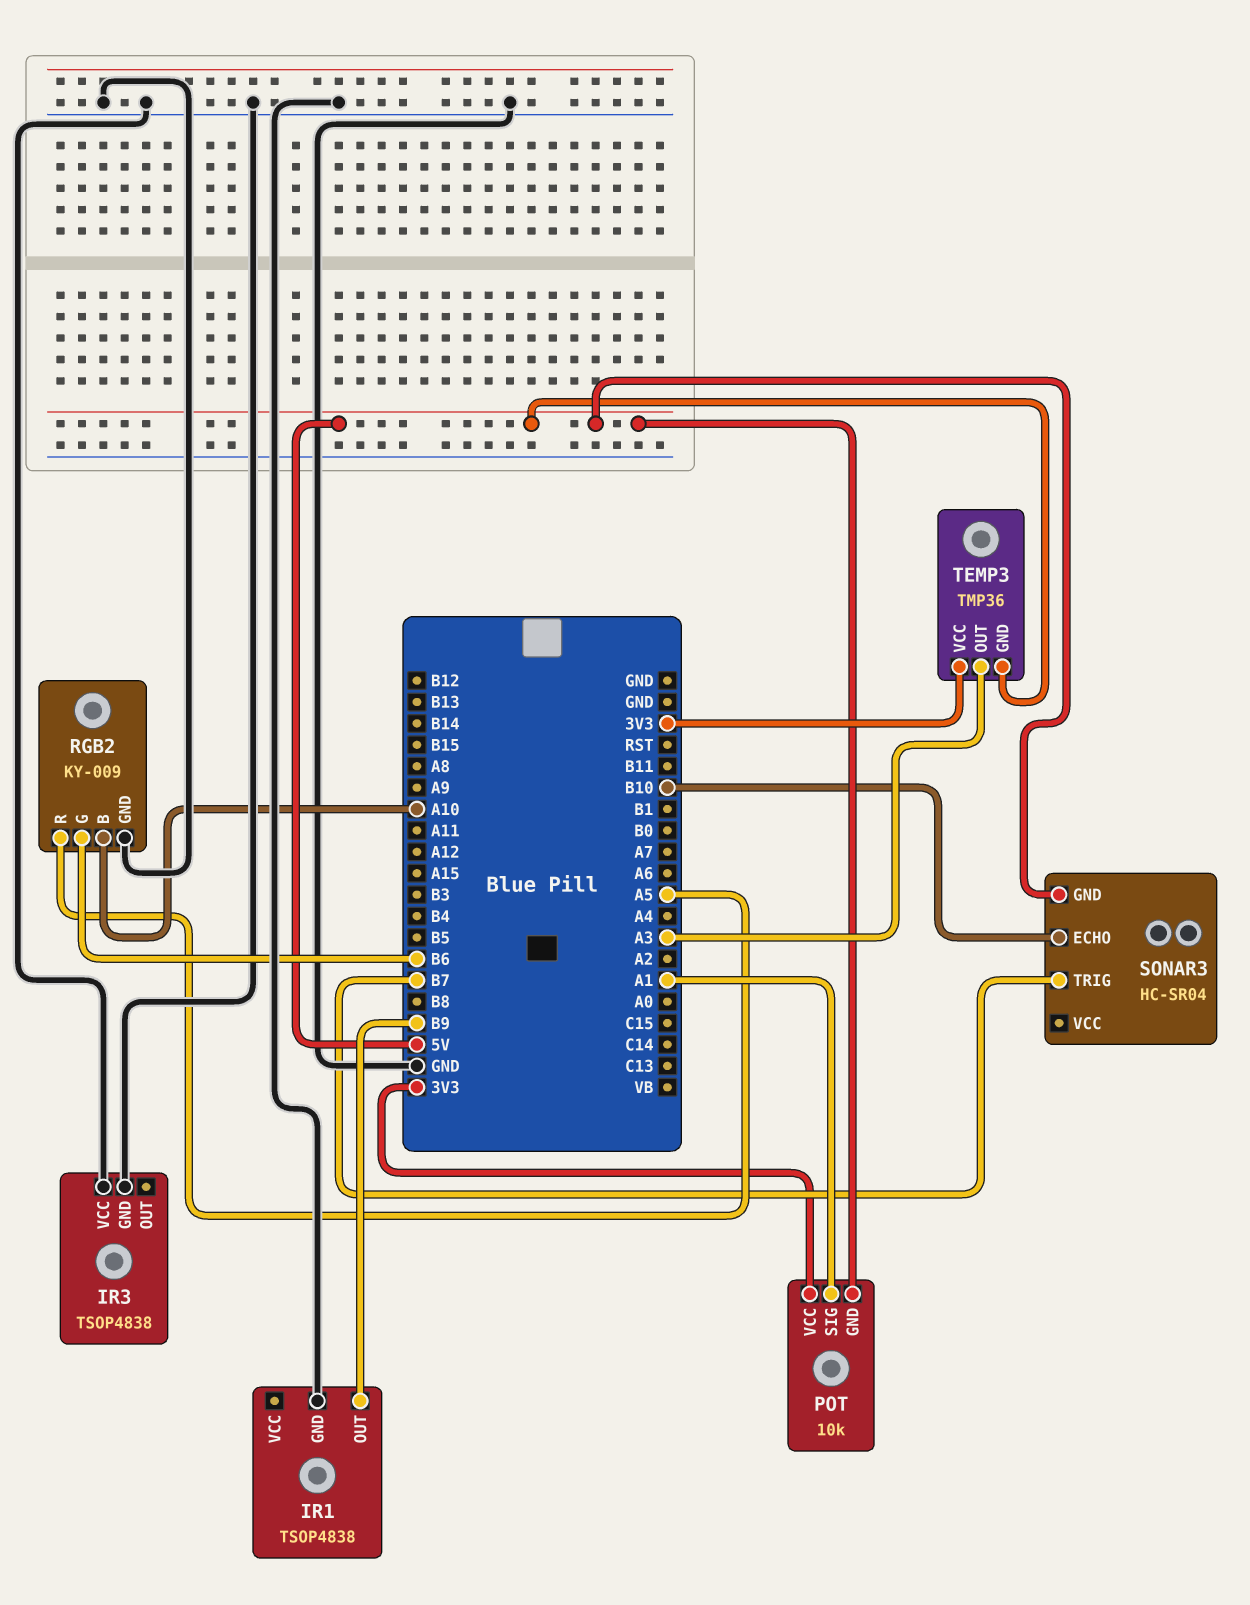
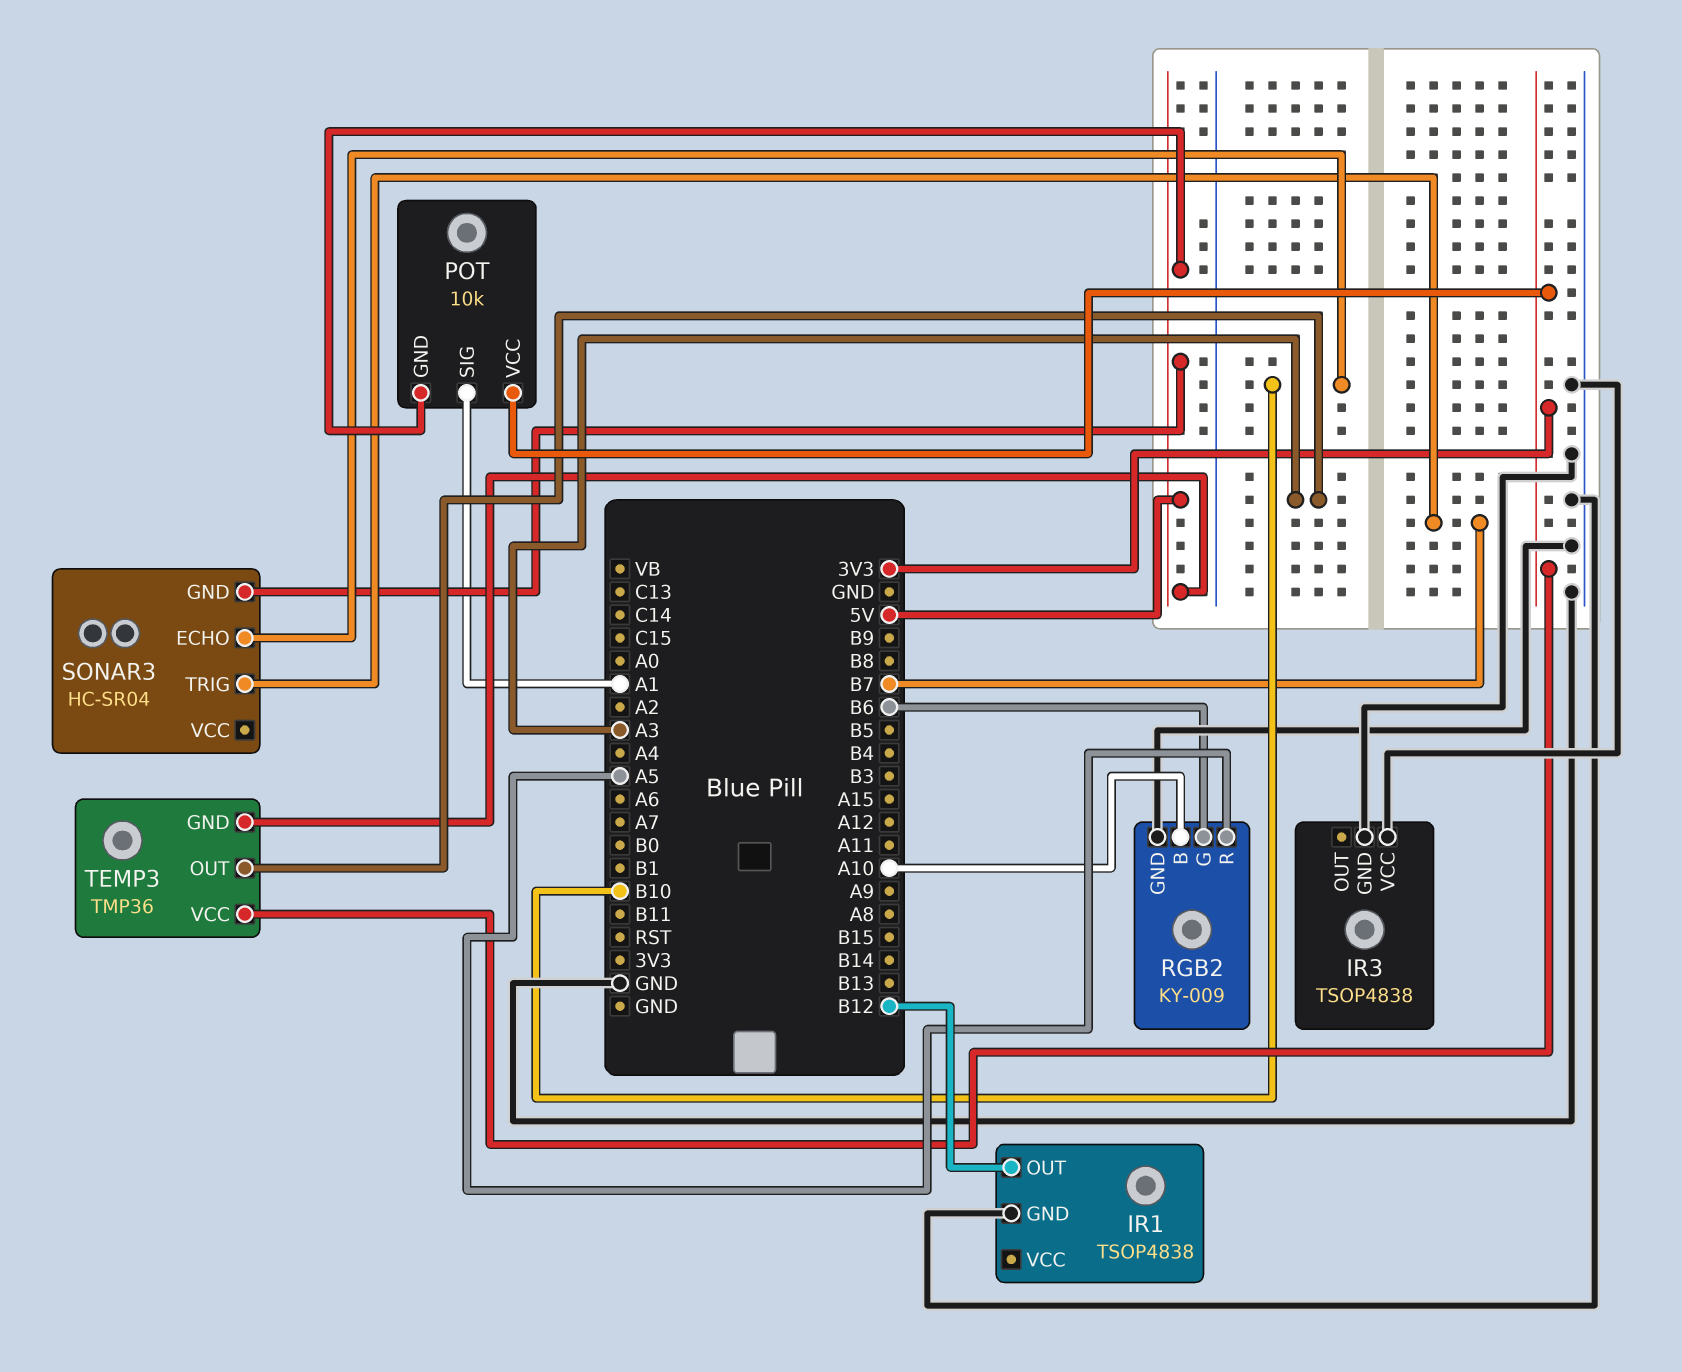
IR1 pin OUT: B9 -> B12

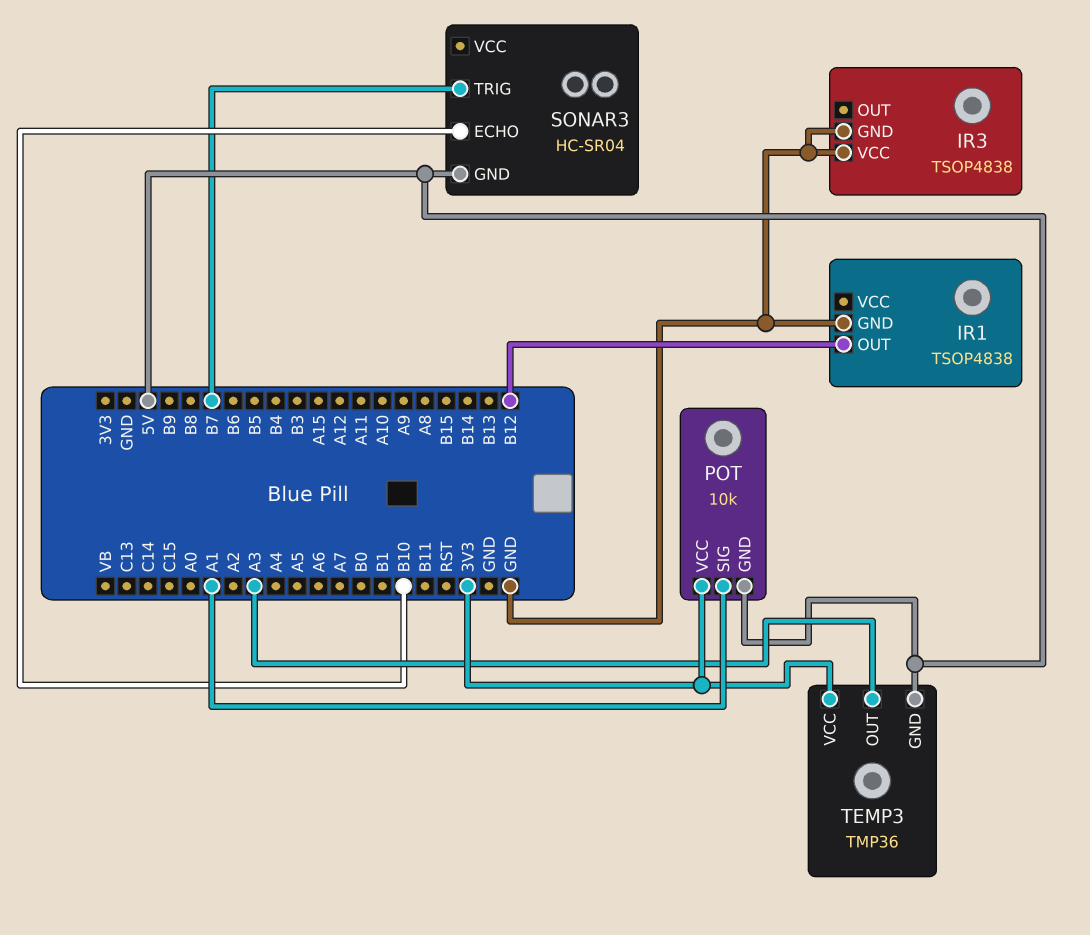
RGB2: KY-009 -> none
RGB2 pin B: A10 -> none
RGB2 pin G: B6 -> none
RGB2 pin GND: GND -> none
RGB2 pin R: A5 -> none

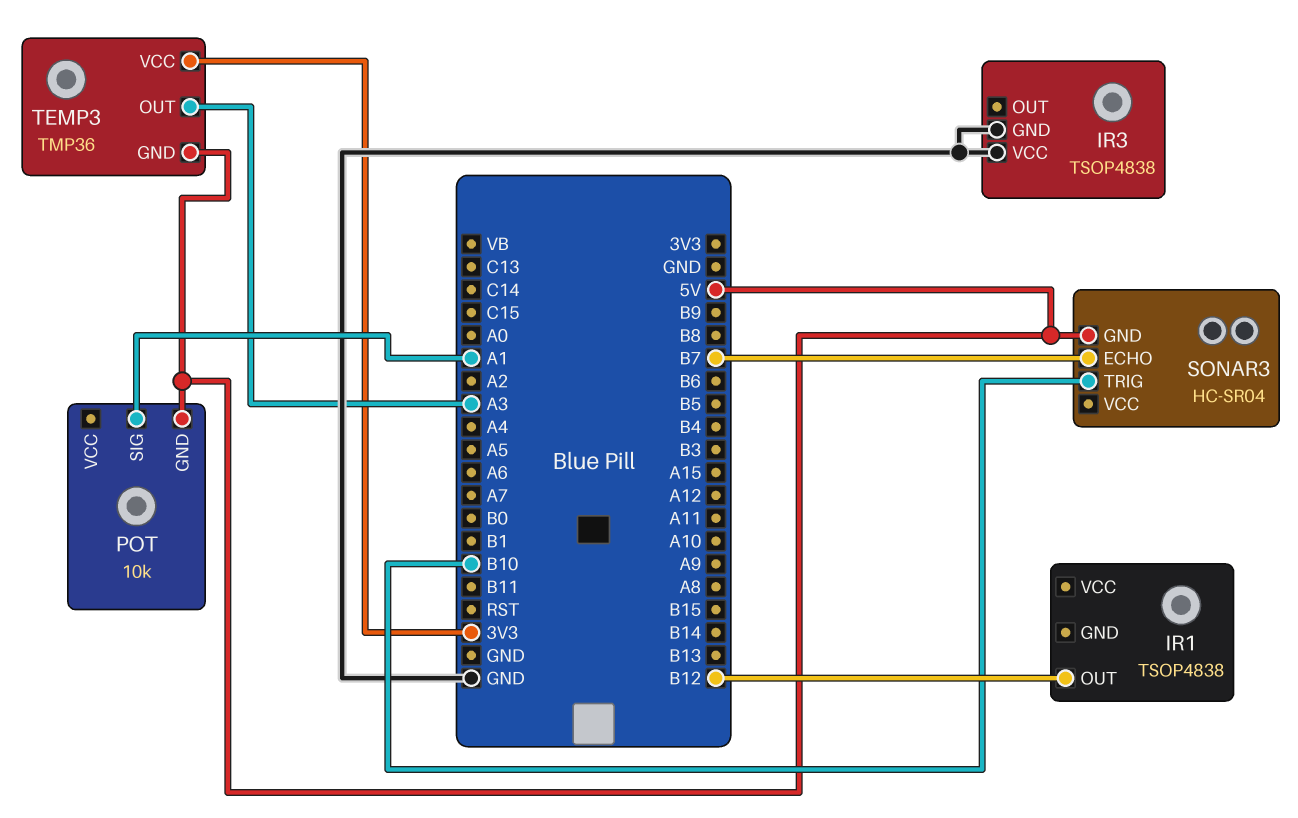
IR1 pin GND: GND -> none
POT pin VCC: 3V3 -> none
SONAR3 pin ECHO: B10 -> B7
SONAR3 pin TRIG: B7 -> B10

